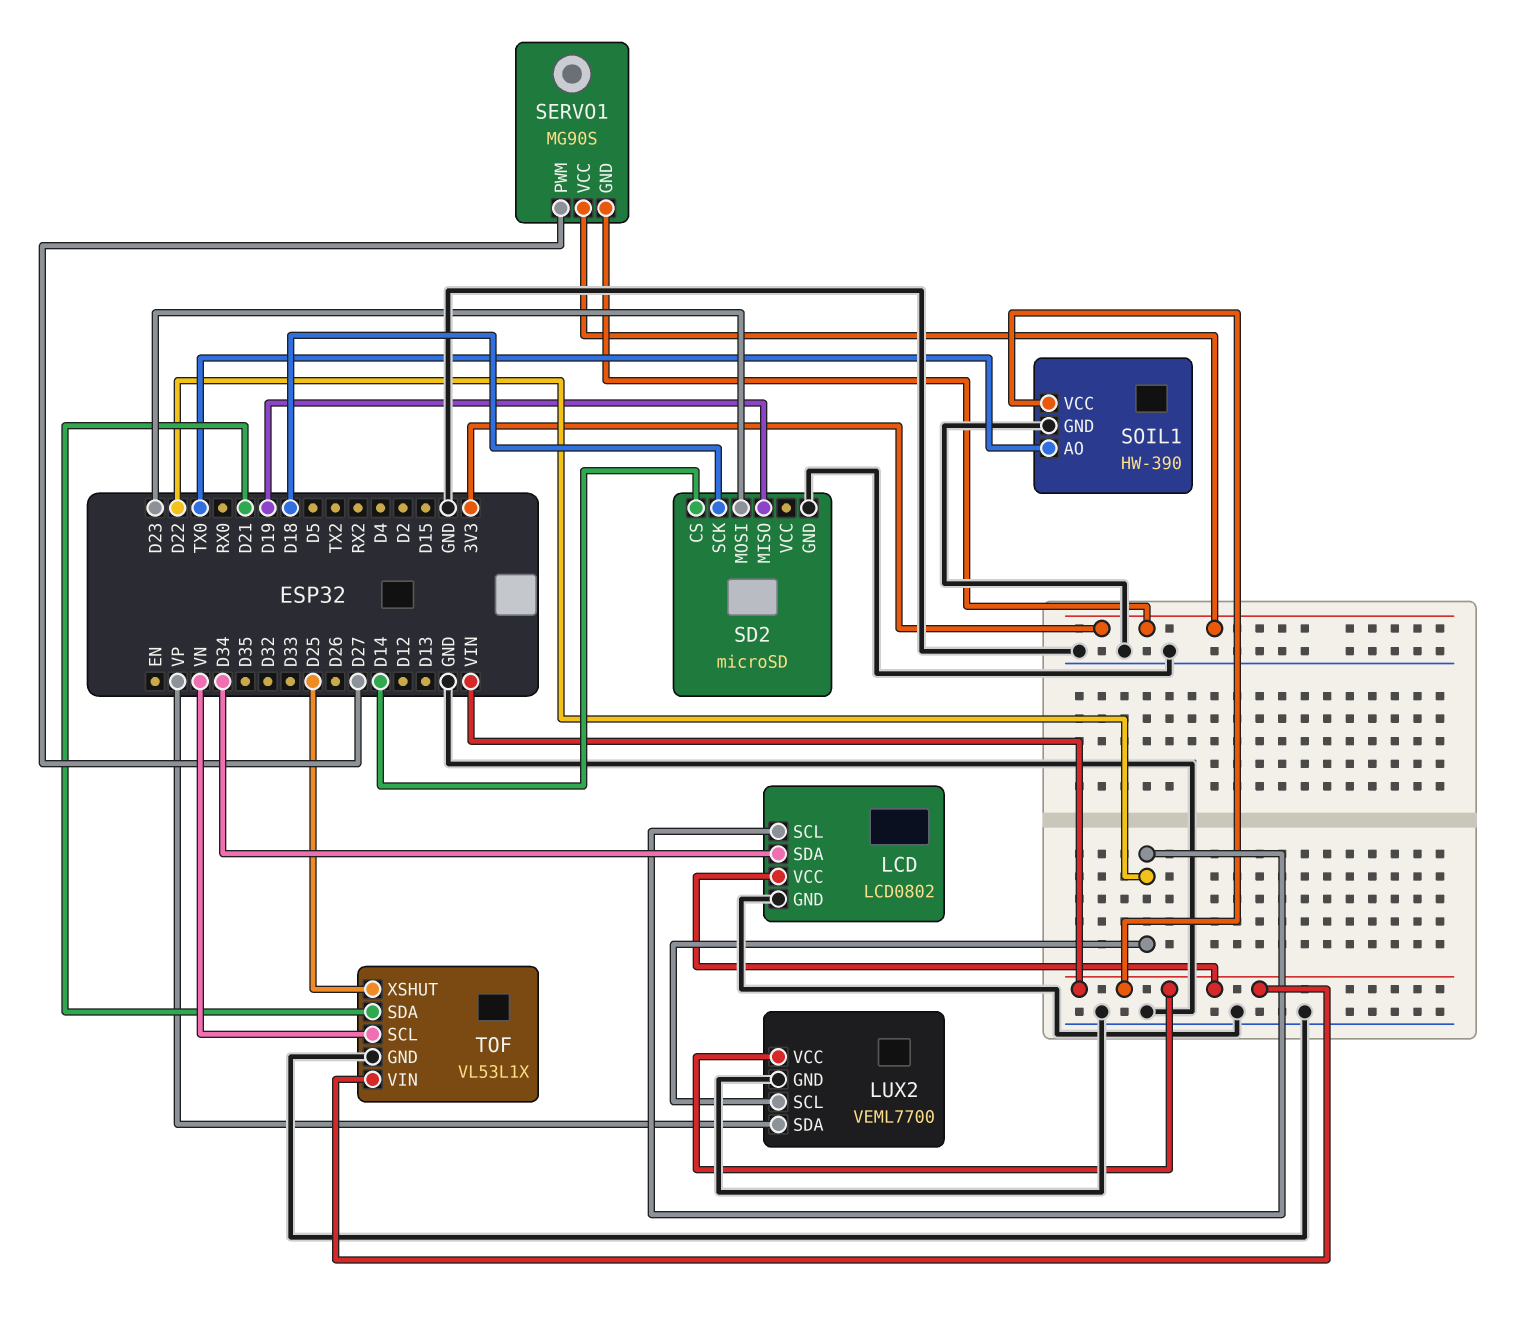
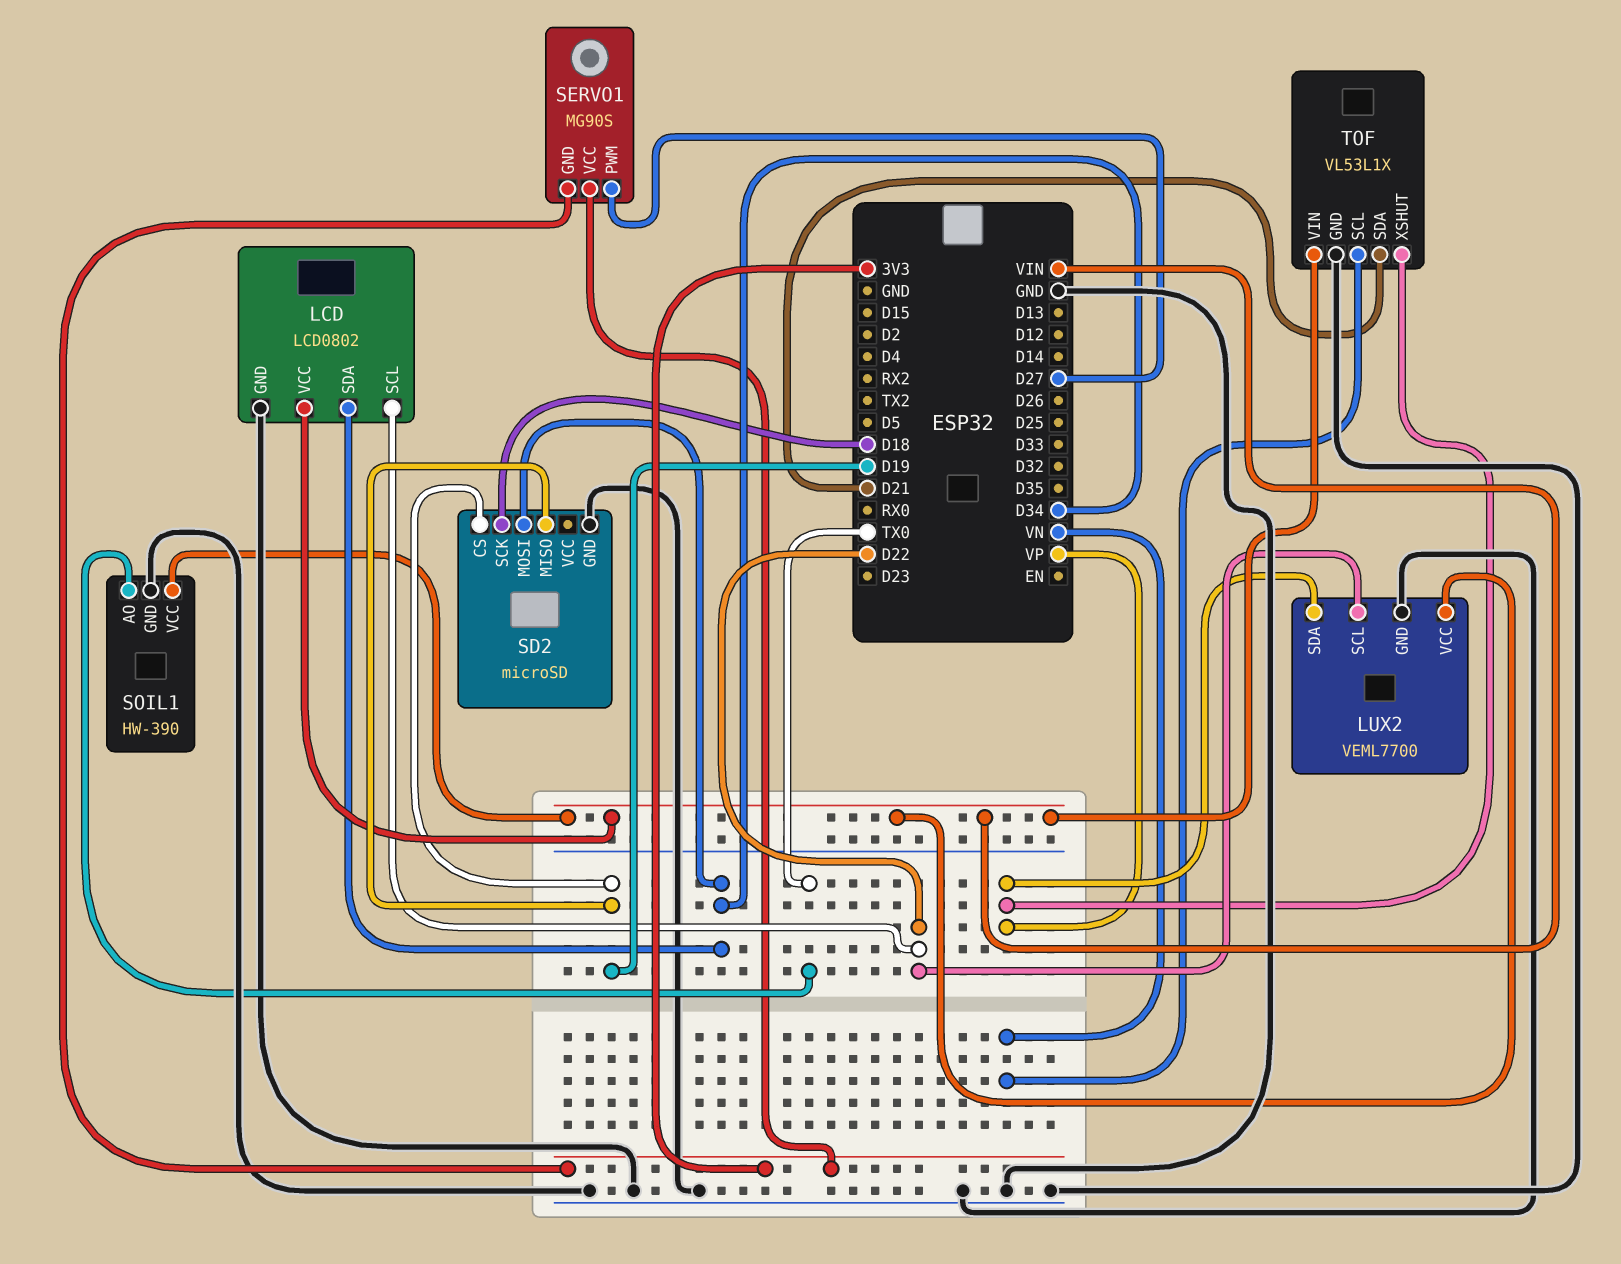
SD2 pin CS: D14 -> D19
SD2 pin MOSI: D23 -> D34
TOF pin XSHUT: D25 -> VP

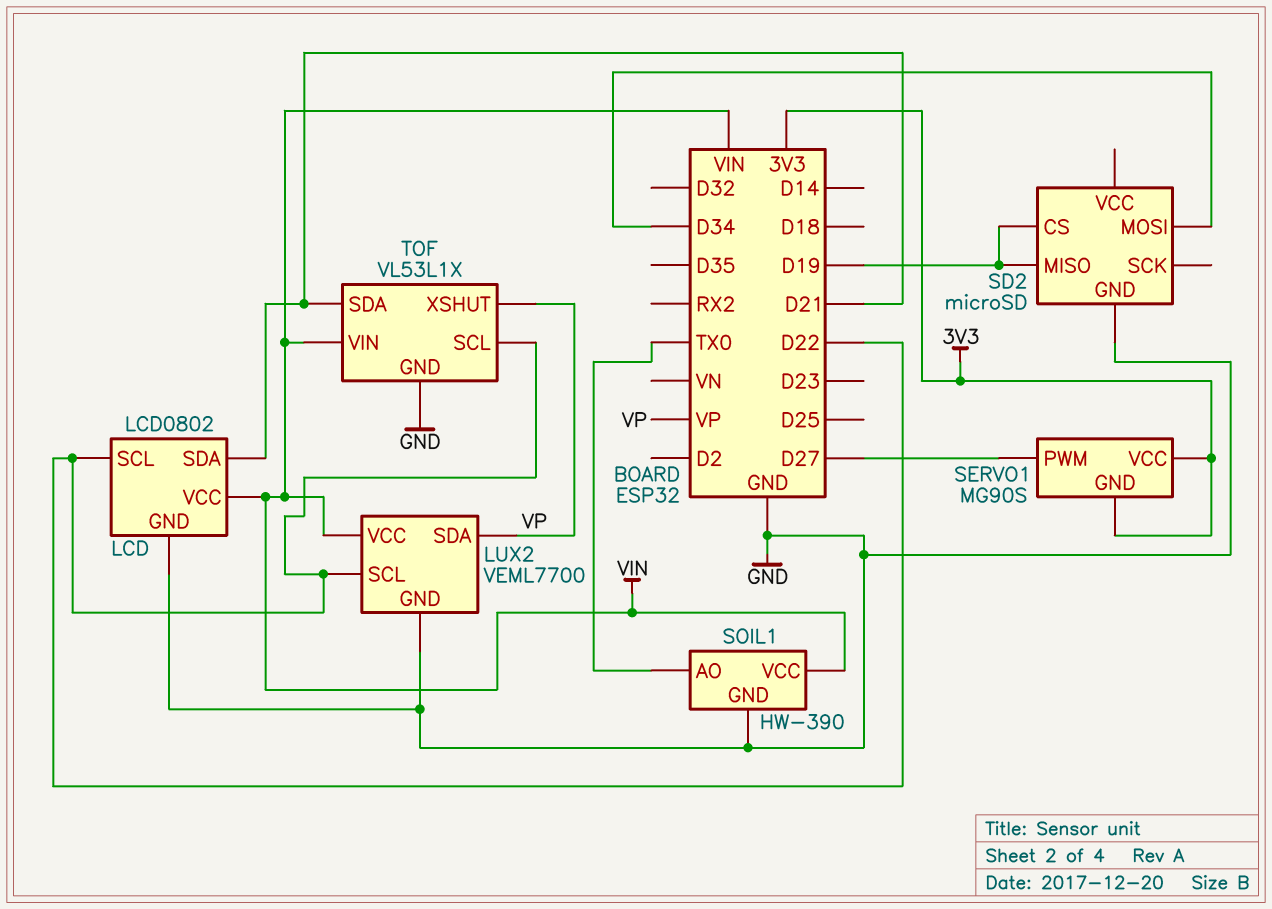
LCD pin SDA: D34 -> D21
SD2 pin SCK: D18 -> none
TOF pin SCL: VN -> D22

